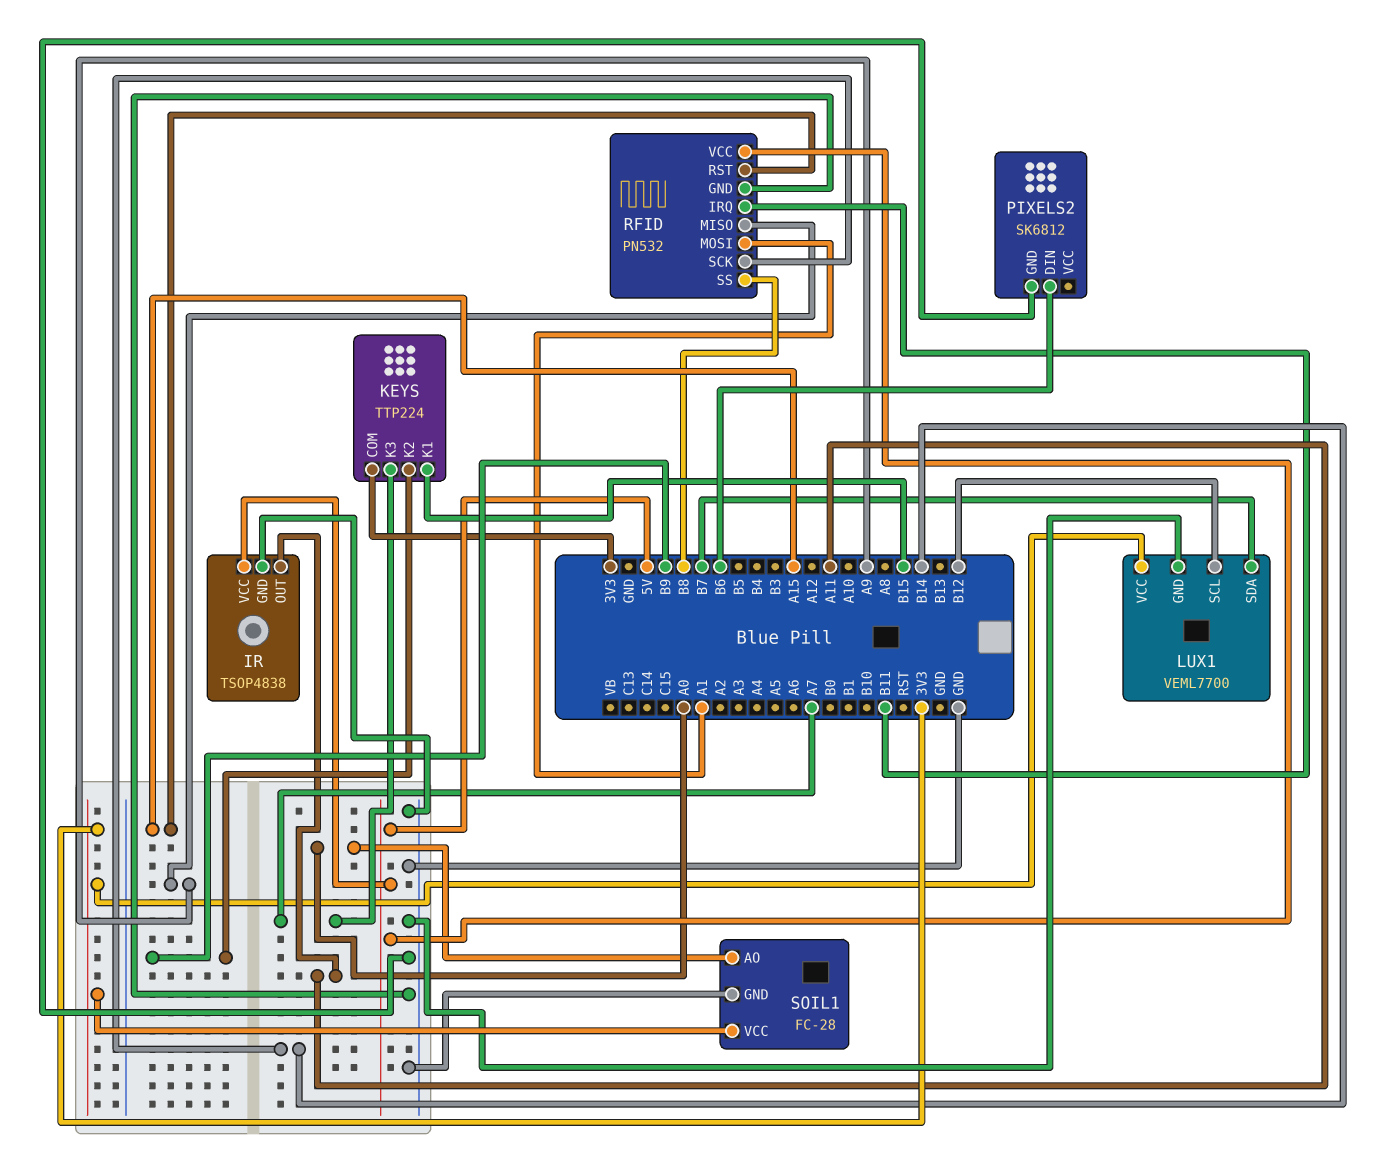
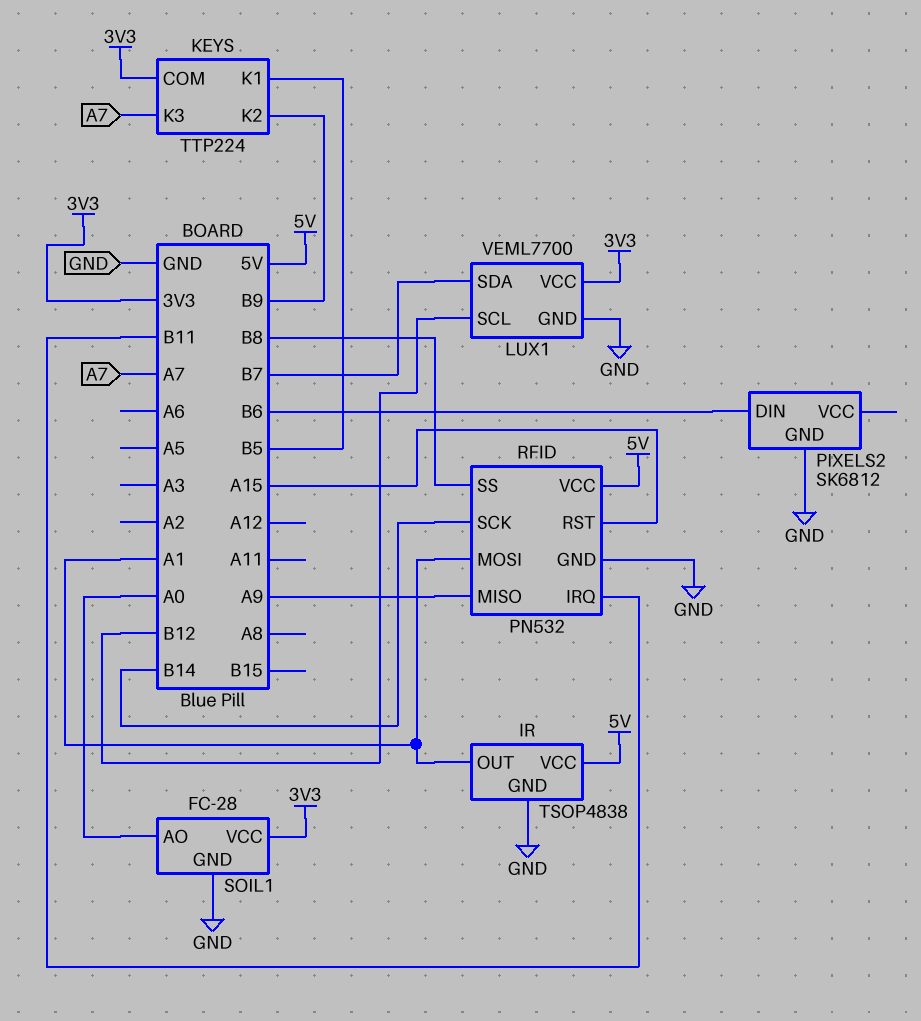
IR pin OUT: A11 -> A1
KEYS pin K1: B15 -> B5

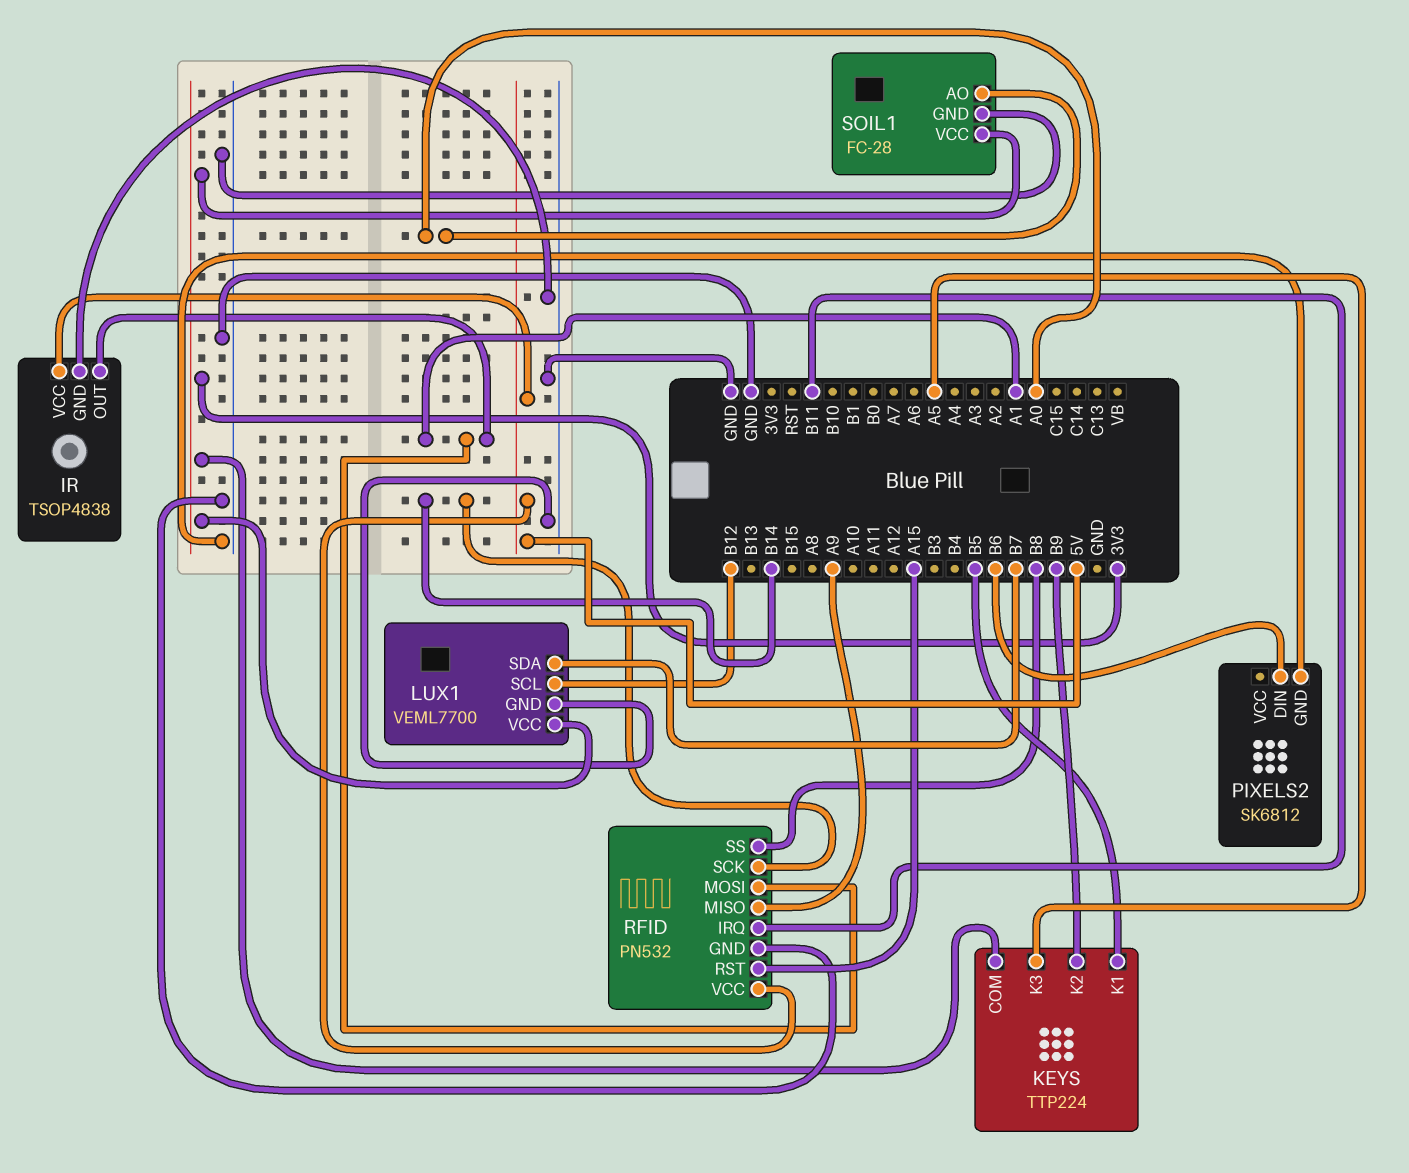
KEYS pin K3: A7 -> A5

